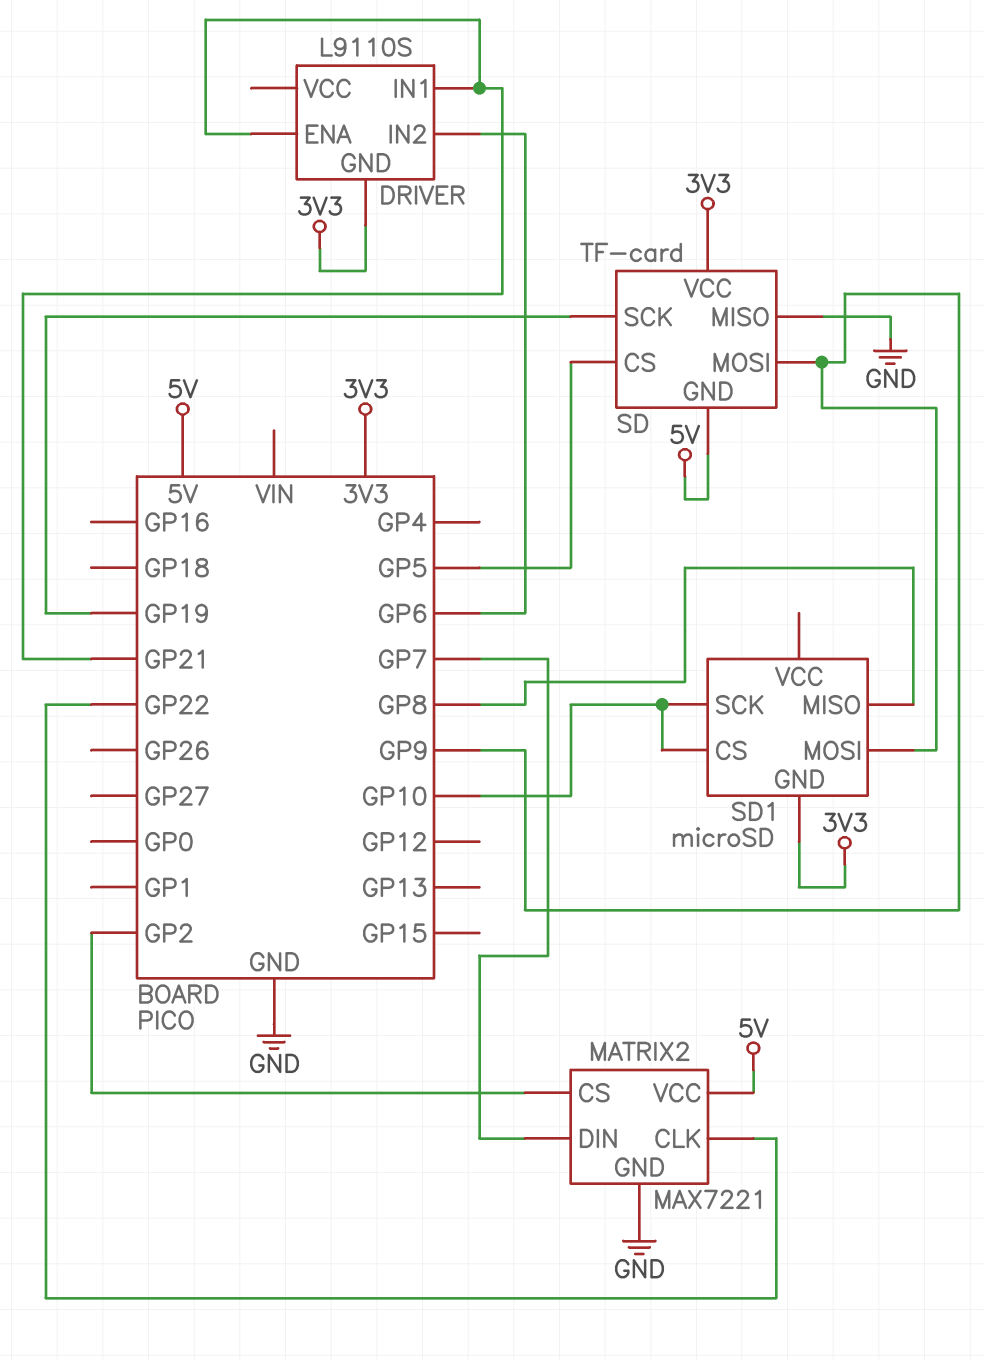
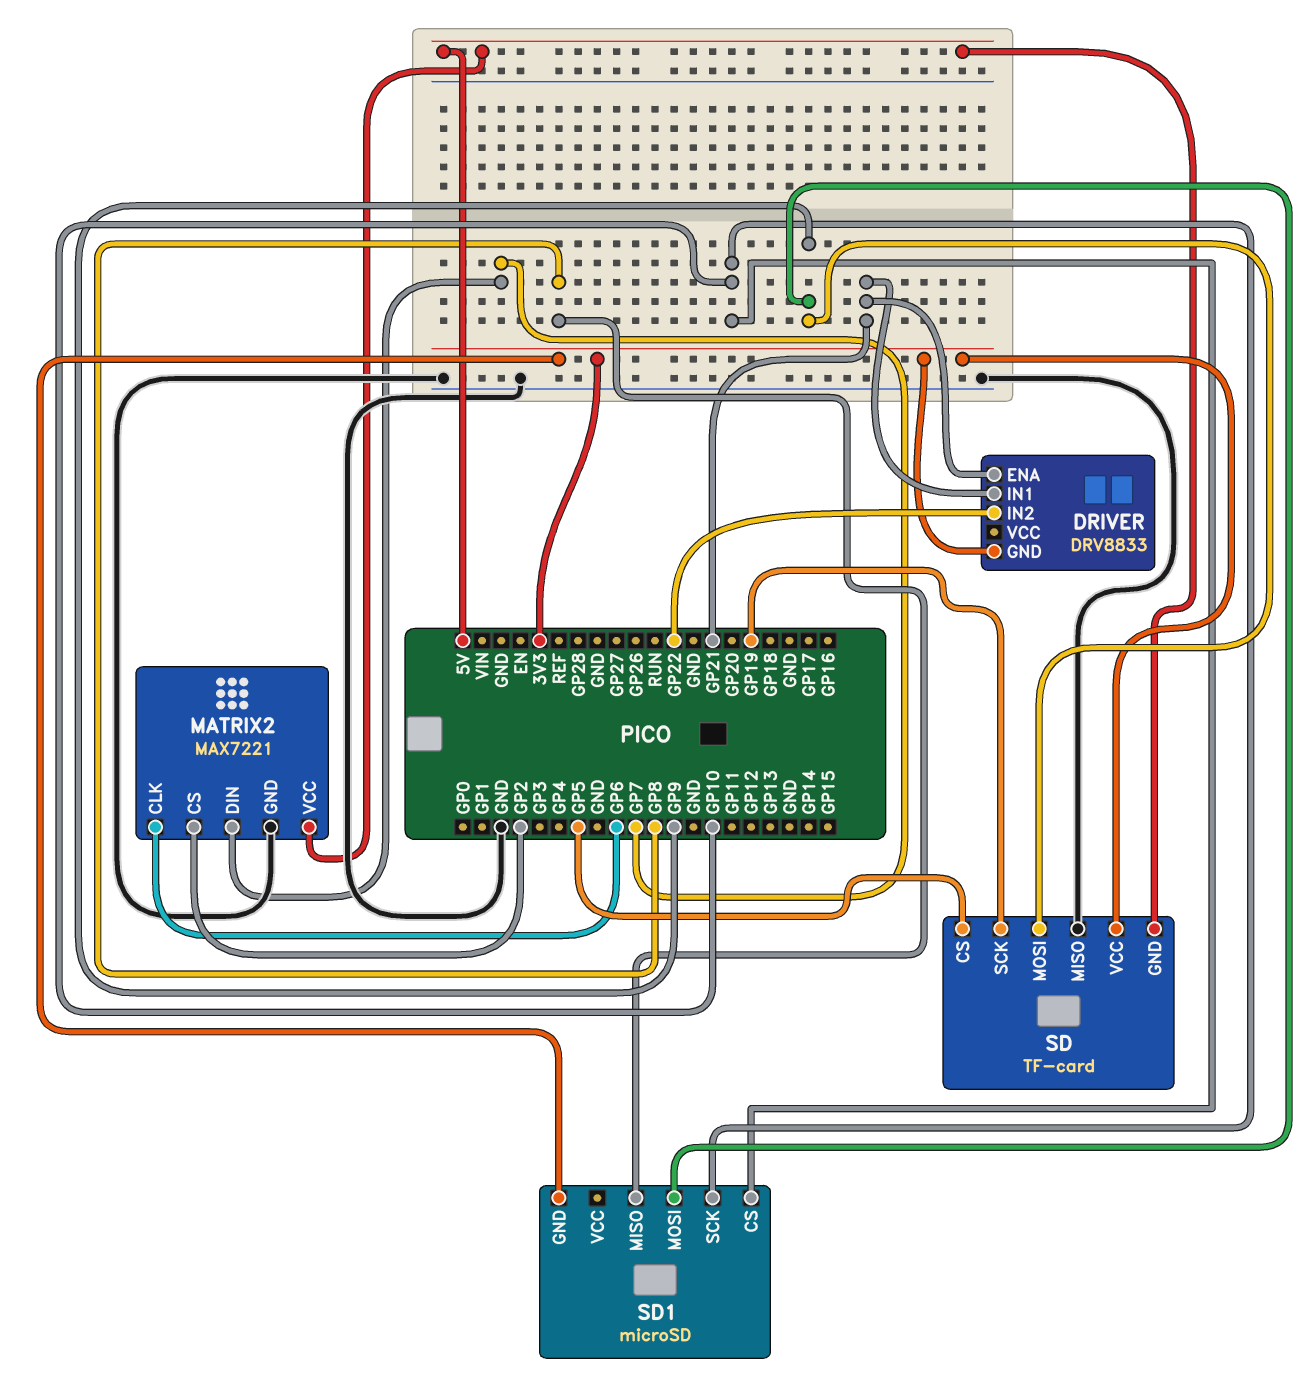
DRIVER: L9110S -> DRV8833
DRIVER pin IN2: GP6 -> GP22
MATRIX2 pin CLK: GP22 -> GP6

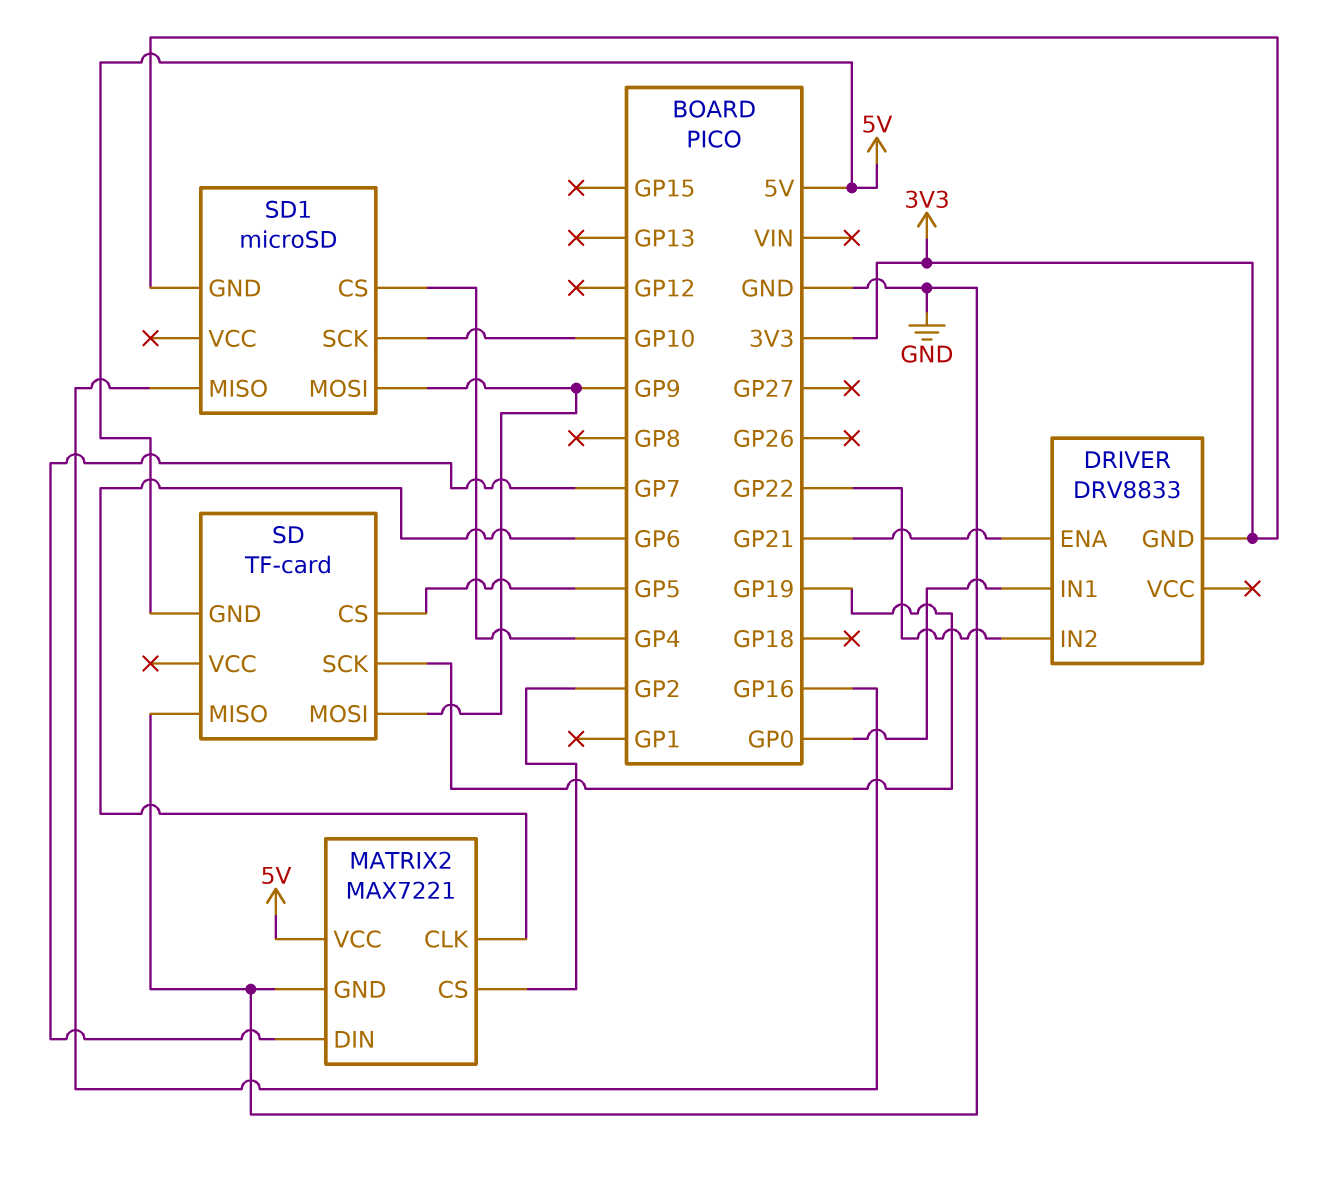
DRIVER pin IN1: GP21 -> GP0
SD pin VCC: 3V3 -> none
SD1 pin CS: GP10 -> GP4
SD1 pin MISO: GP8 -> GP16

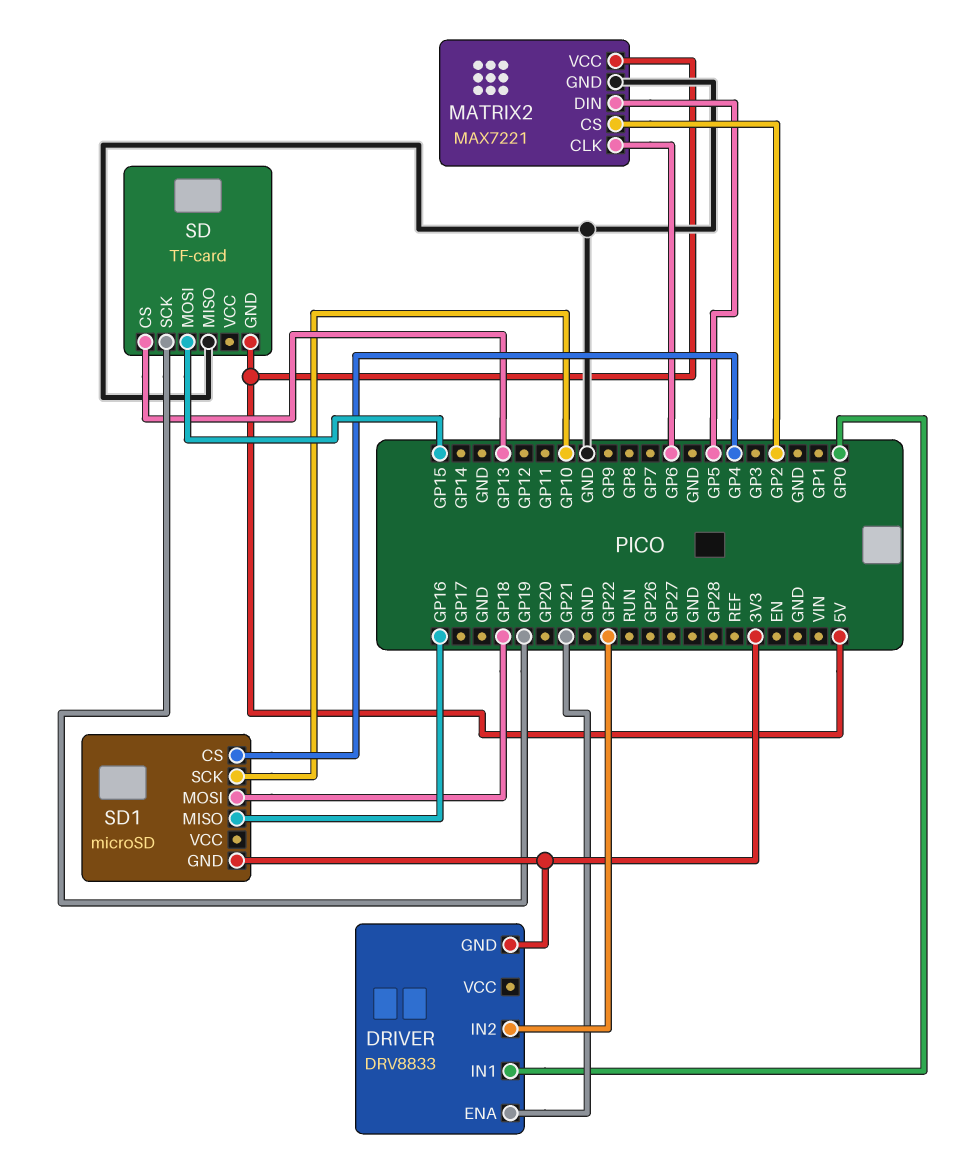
MATRIX2 pin DIN: GP7 -> GP5
SD pin CS: GP5 -> GP13
SD pin MOSI: GP9 -> GP15
SD1 pin MOSI: GP9 -> GP18

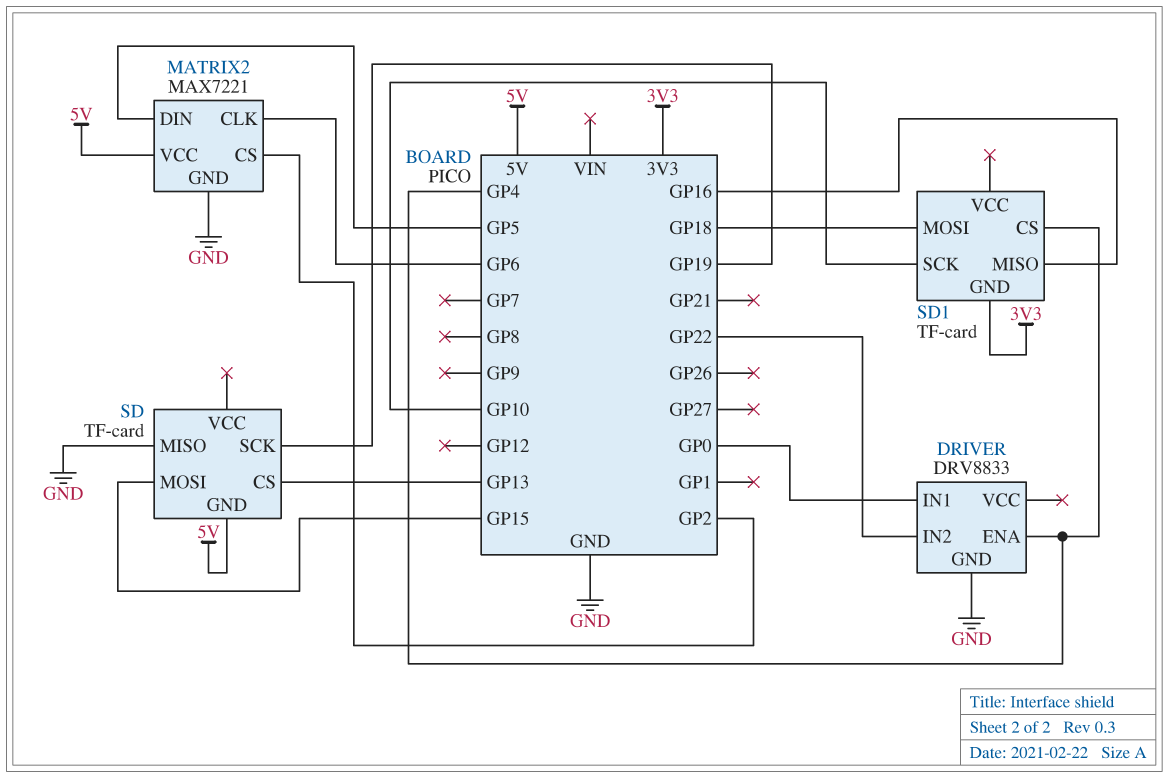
DRIVER pin ENA: GP21 -> GP4
DRIVER pin GND: 3V3 -> GND
SD1: microSD -> TF-card

